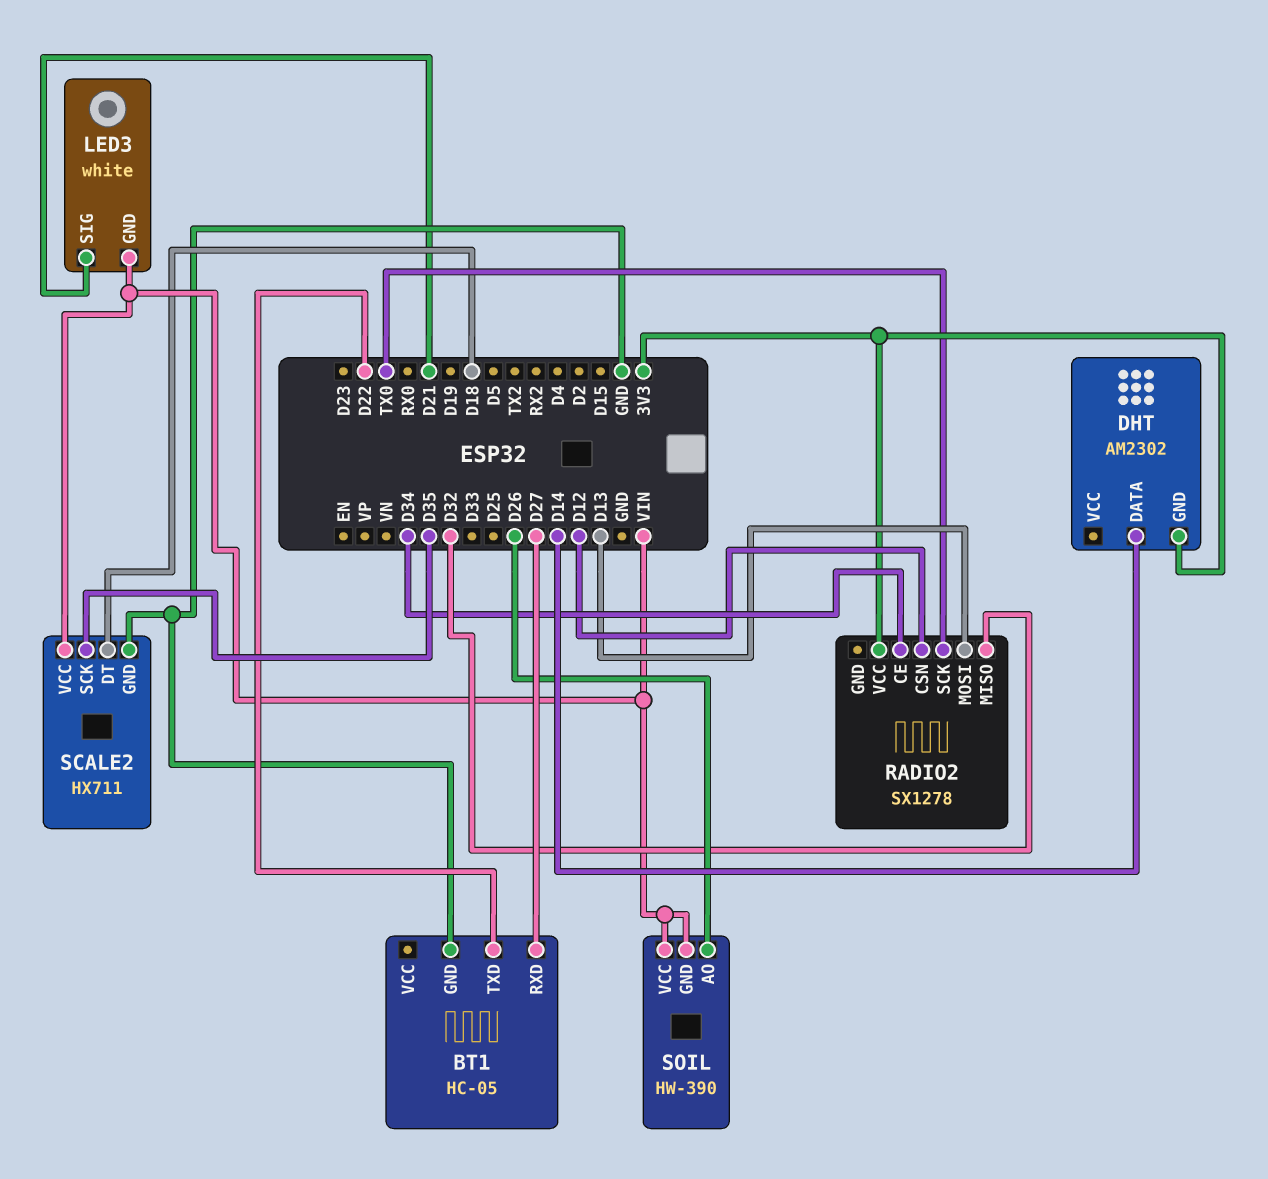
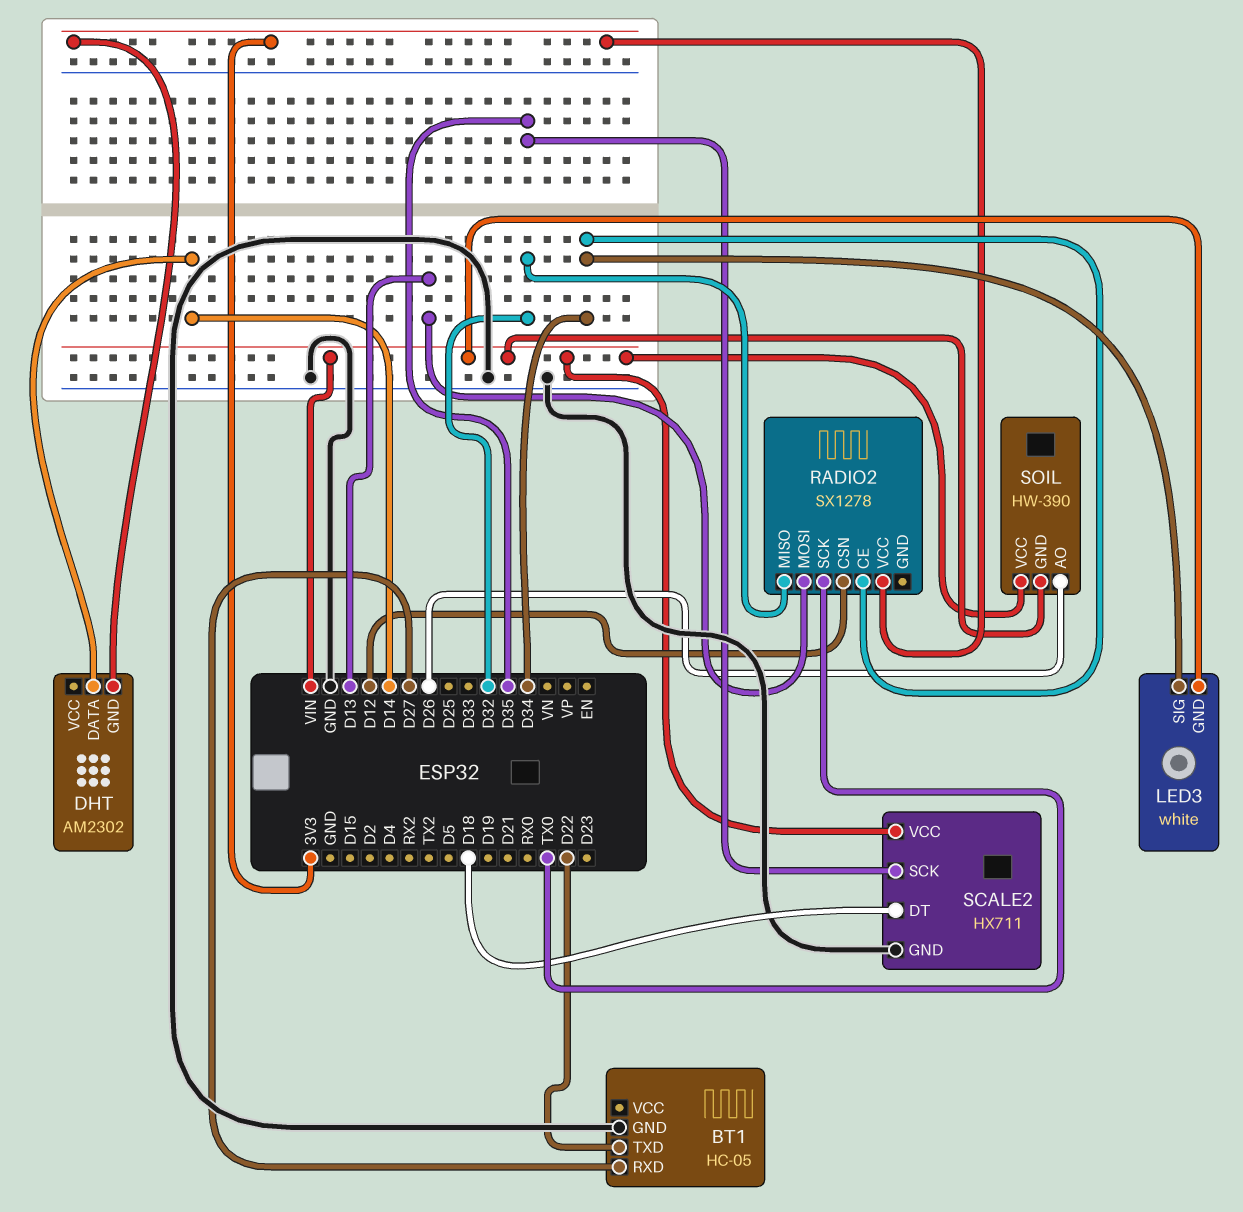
LED3 pin SIG: D21 -> D34

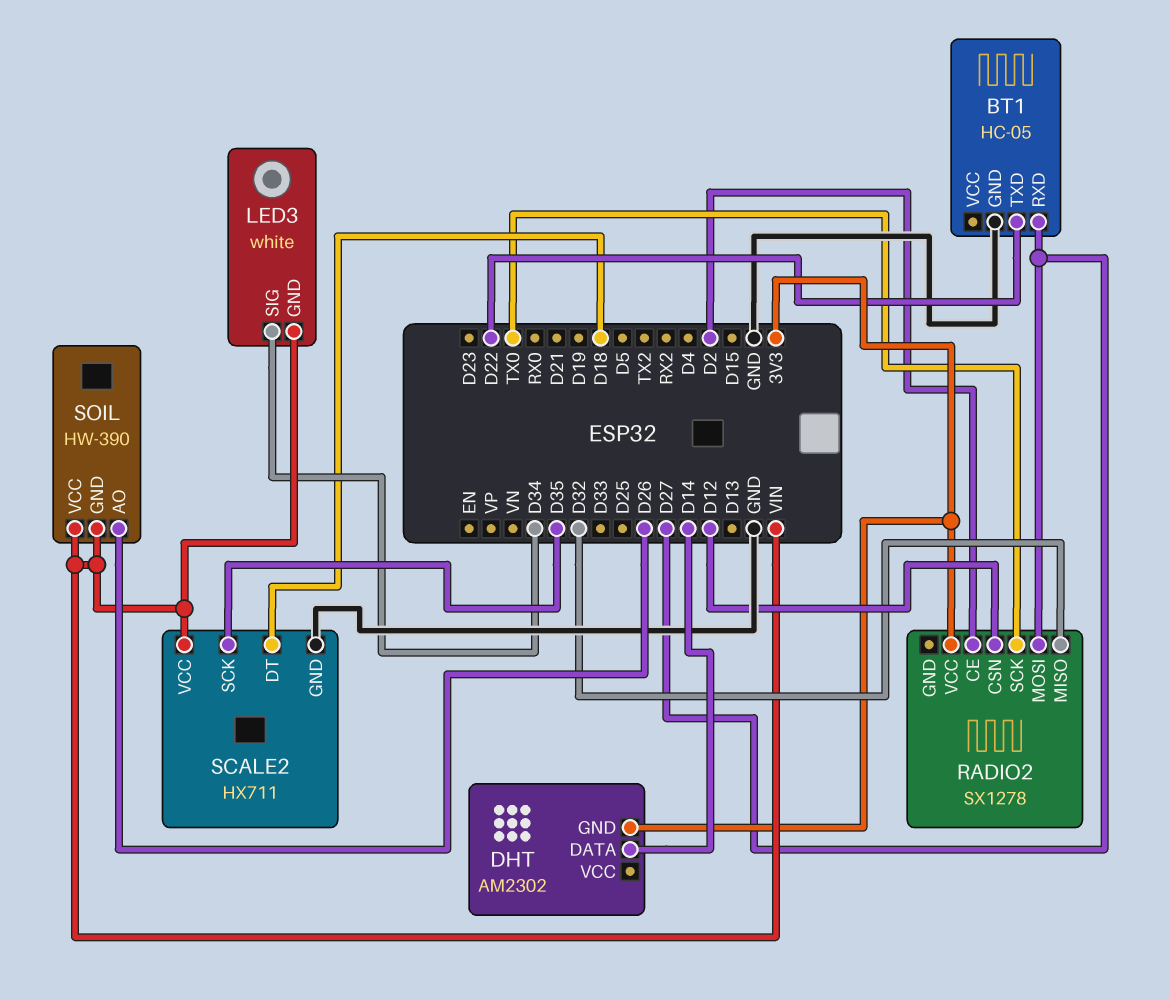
RADIO2 pin CE: D34 -> D2
RADIO2 pin MOSI: D13 -> D27

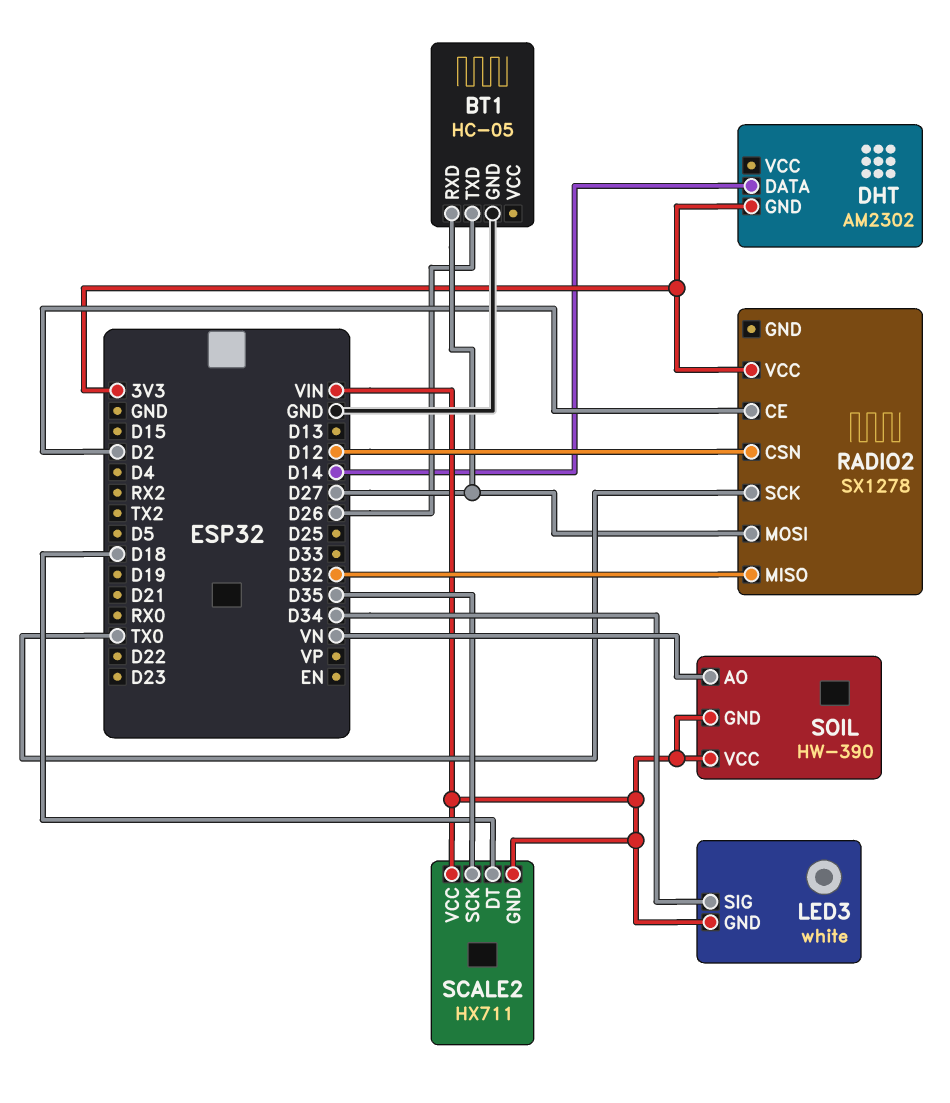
BT1 pin TXD: D22 -> D26
SCALE2 pin GND: GND -> VIN
SOIL pin AO: D26 -> VN

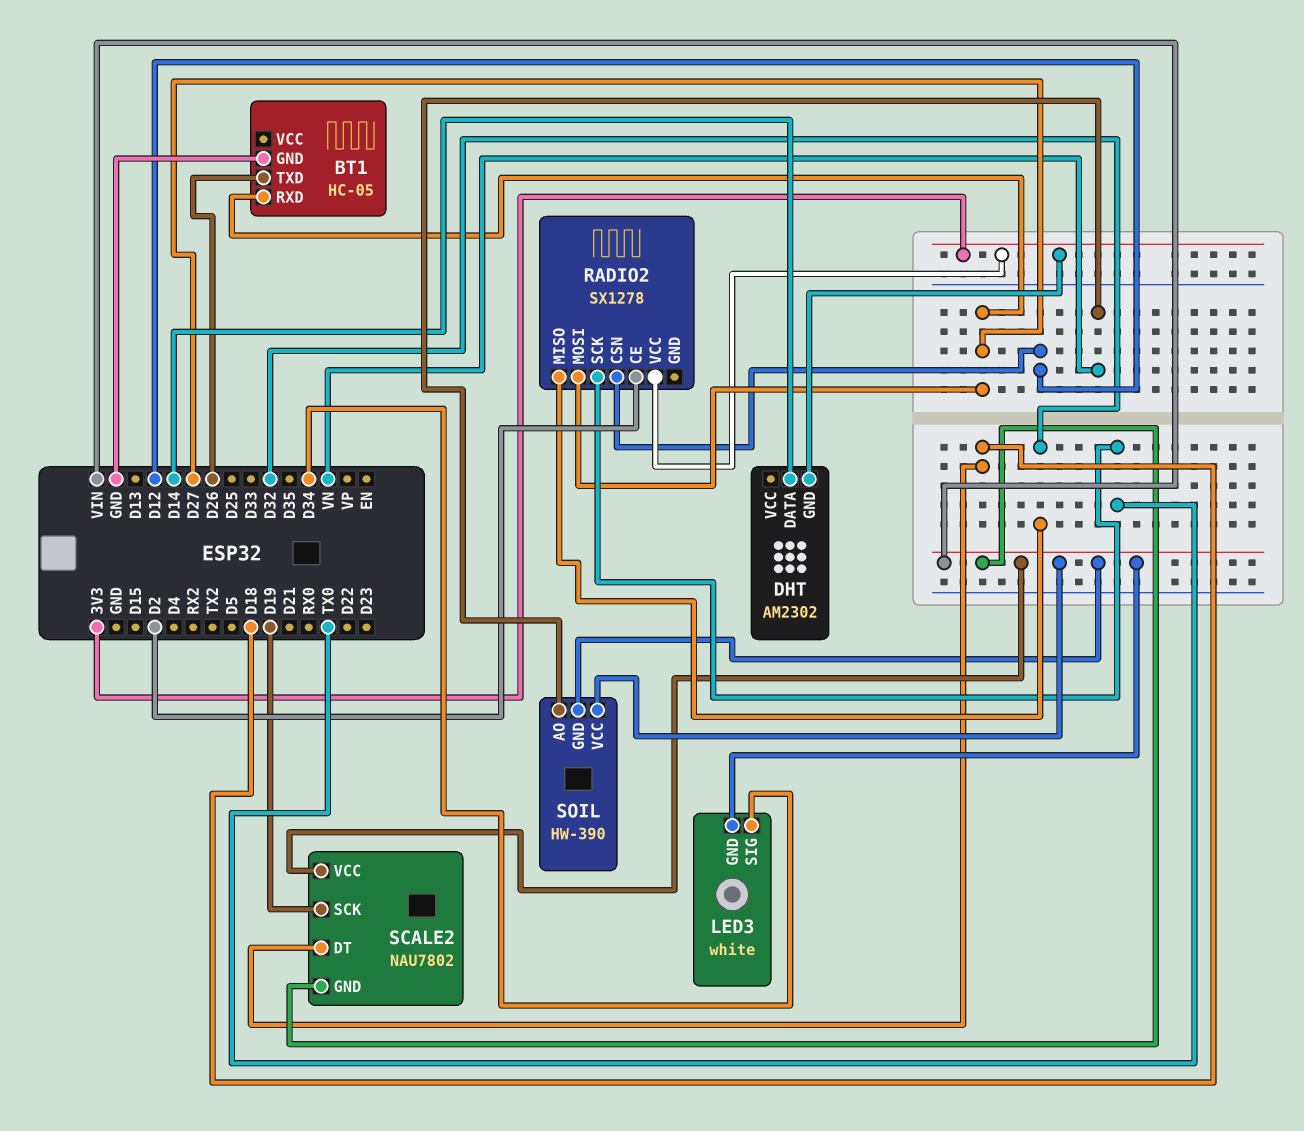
SCALE2: HX711 -> NAU7802
SCALE2 pin SCK: D35 -> D19

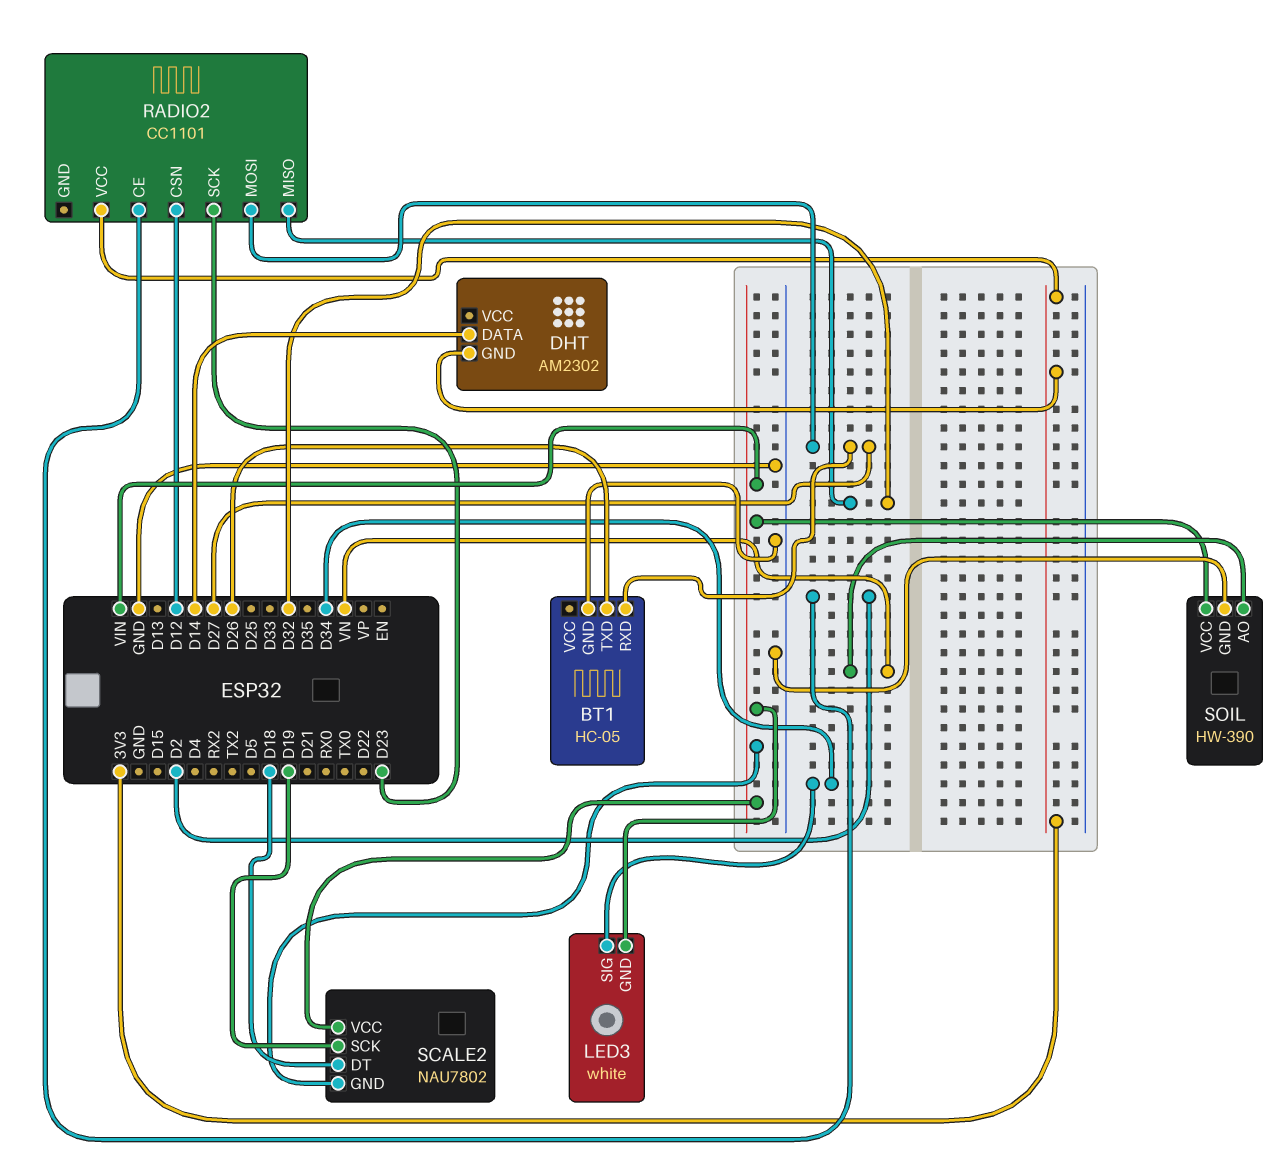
RADIO2: SX1278 -> CC1101
RADIO2 pin SCK: TX0 -> D23
SOIL pin GND: VIN -> GND

